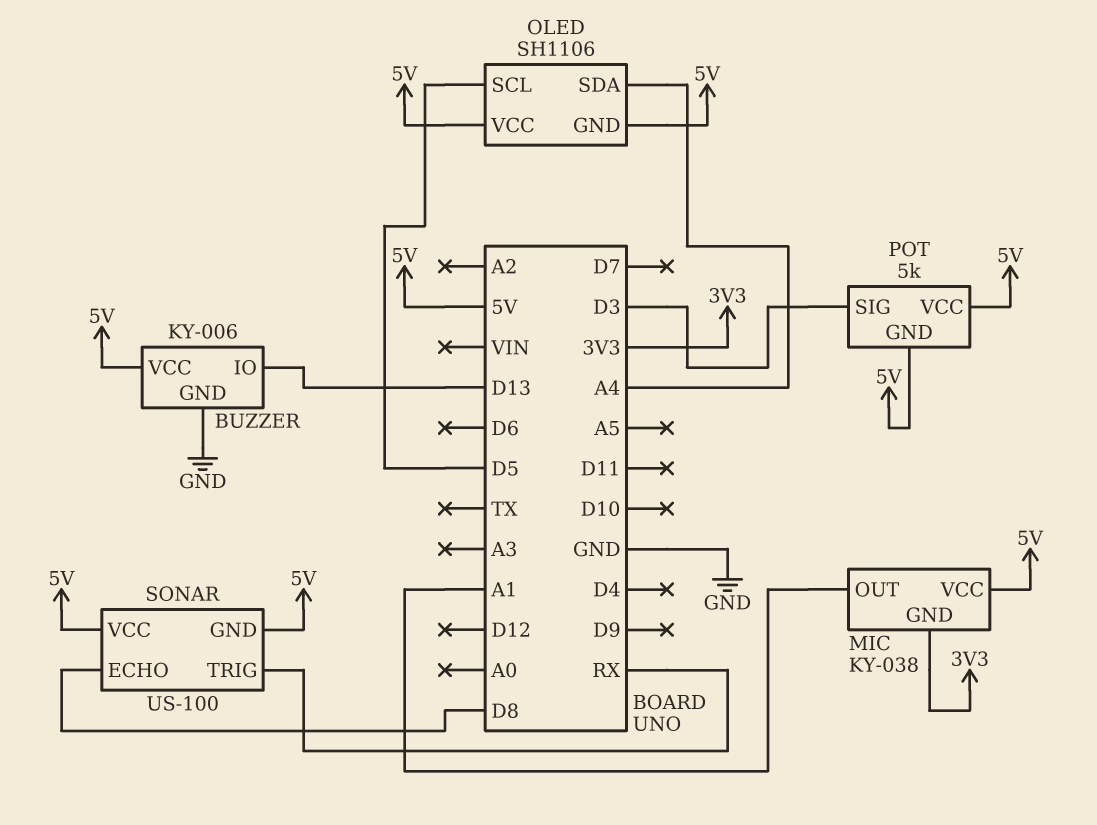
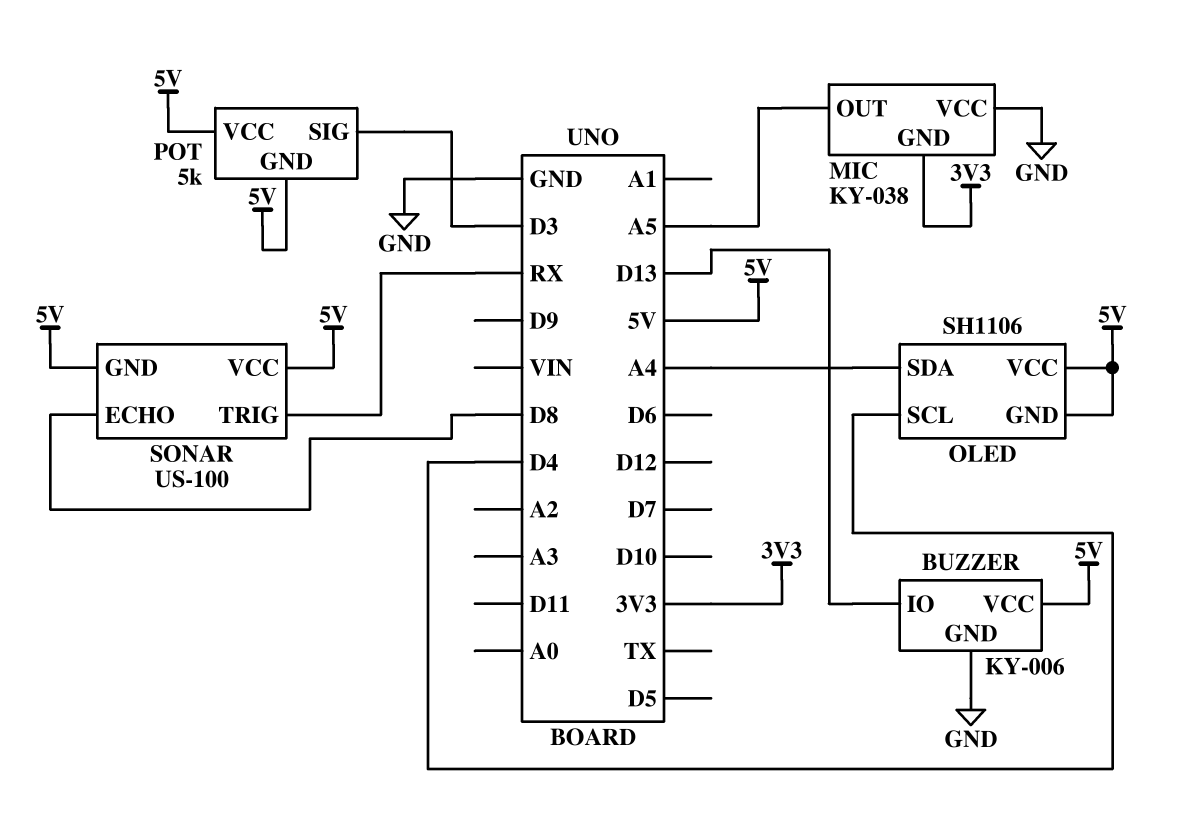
MIC pin OUT: A1 -> A5
MIC pin VCC: 5V -> GND
OLED pin SCL: D5 -> D4

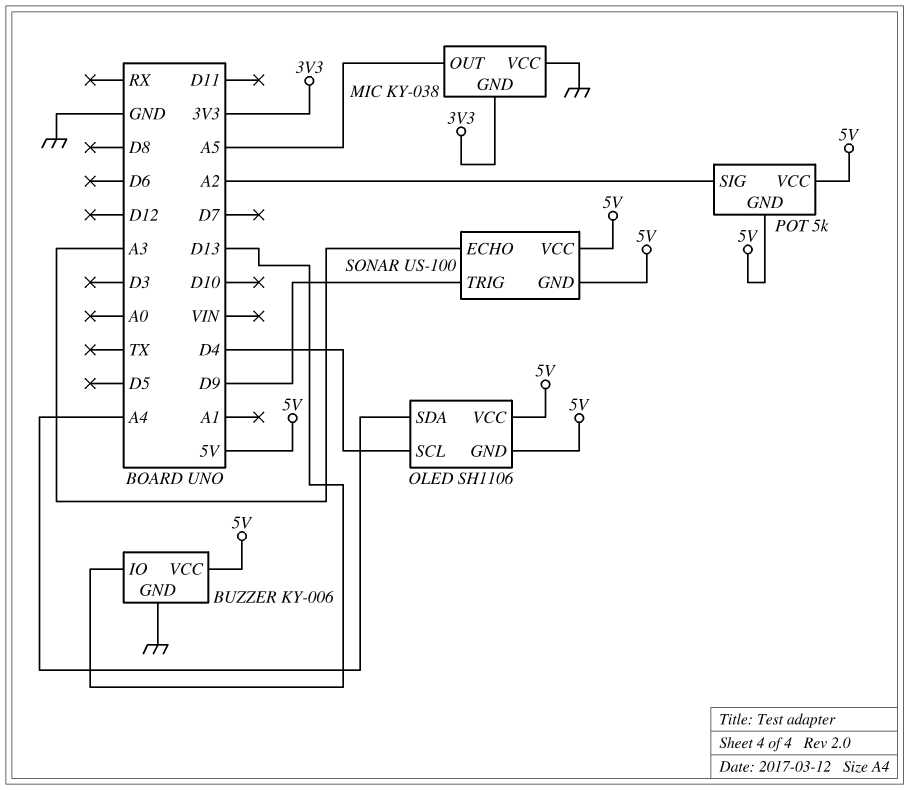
POT pin SIG: D3 -> A2
SONAR pin ECHO: D8 -> A3
SONAR pin TRIG: RX -> D9

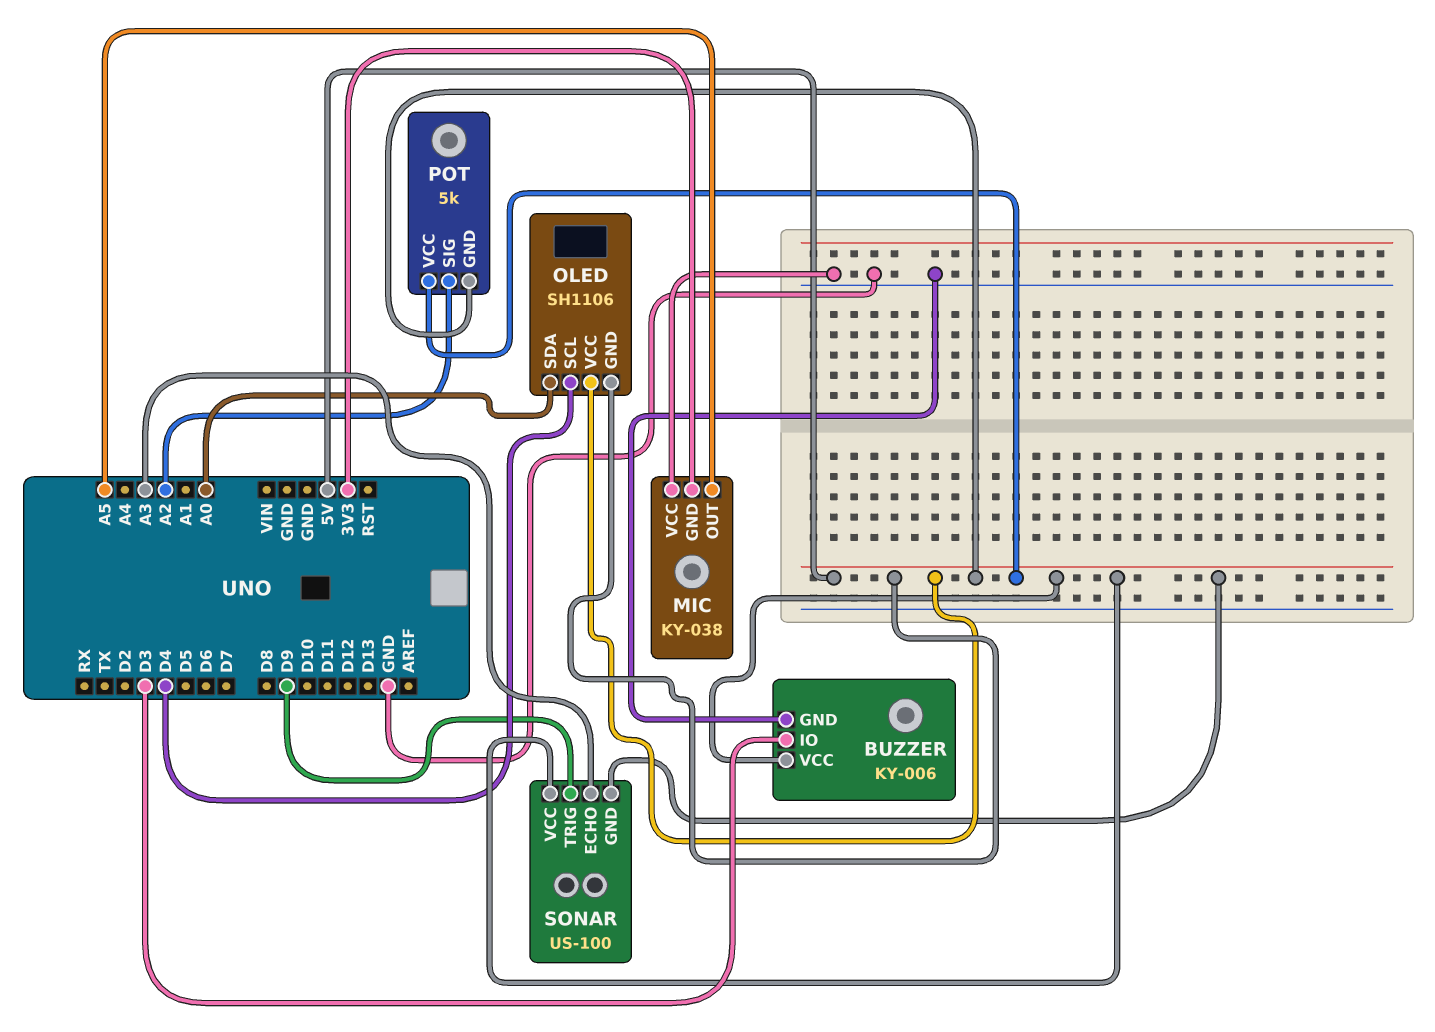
BUZZER pin IO: D13 -> D3
OLED pin SDA: A4 -> A0

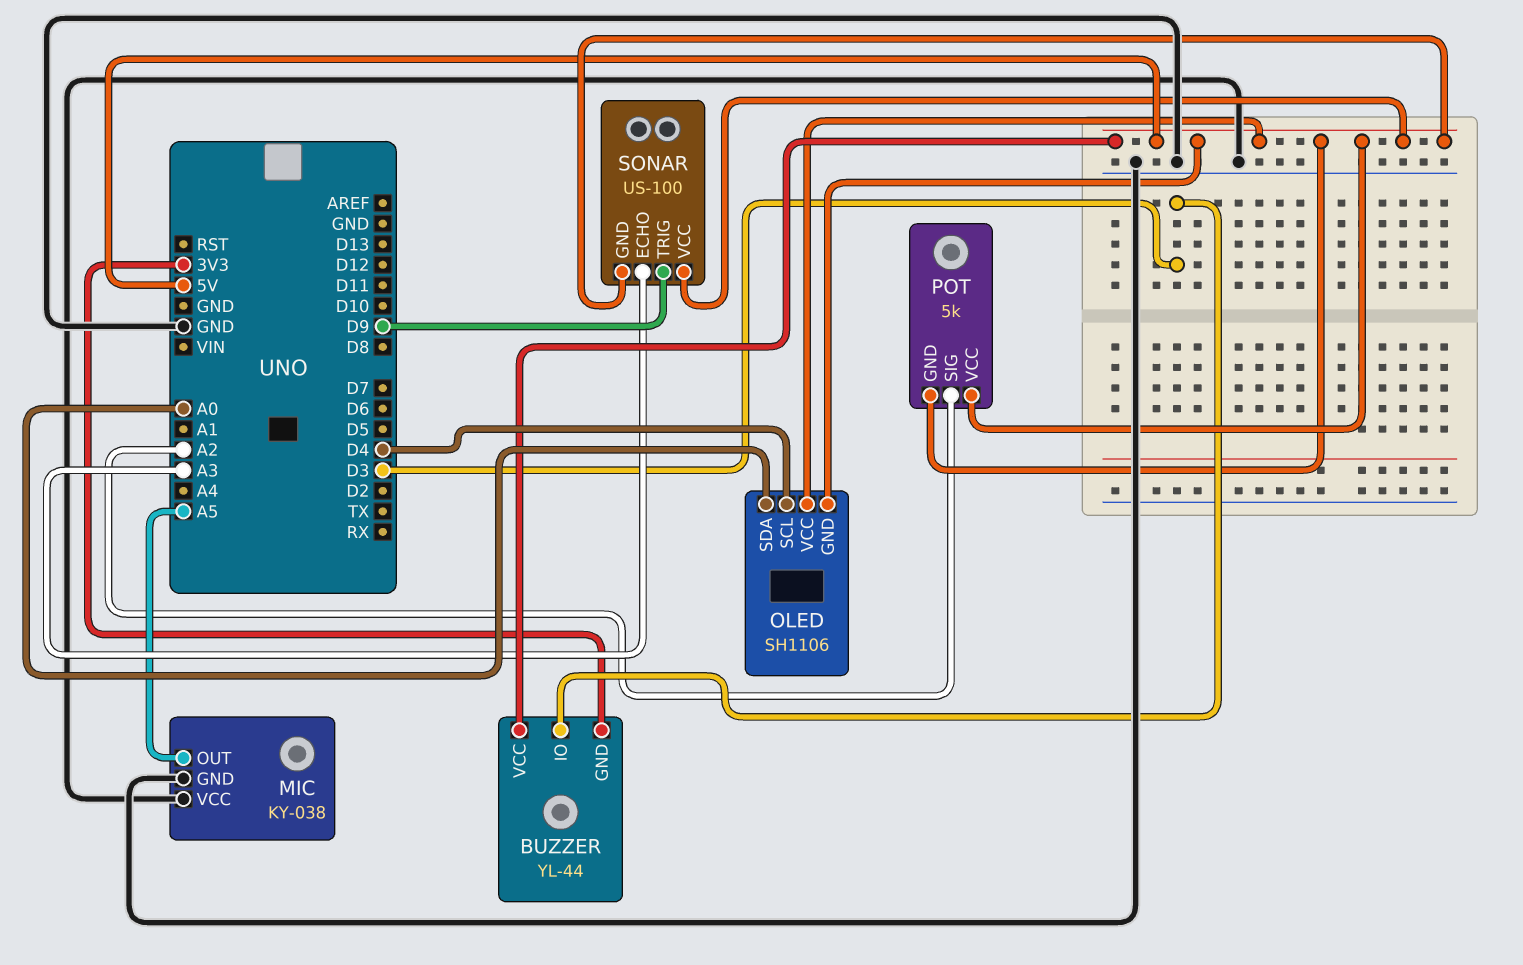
BUZZER: KY-006 -> YL-44
BUZZER pin GND: GND -> 3V3
MIC pin GND: 3V3 -> GND

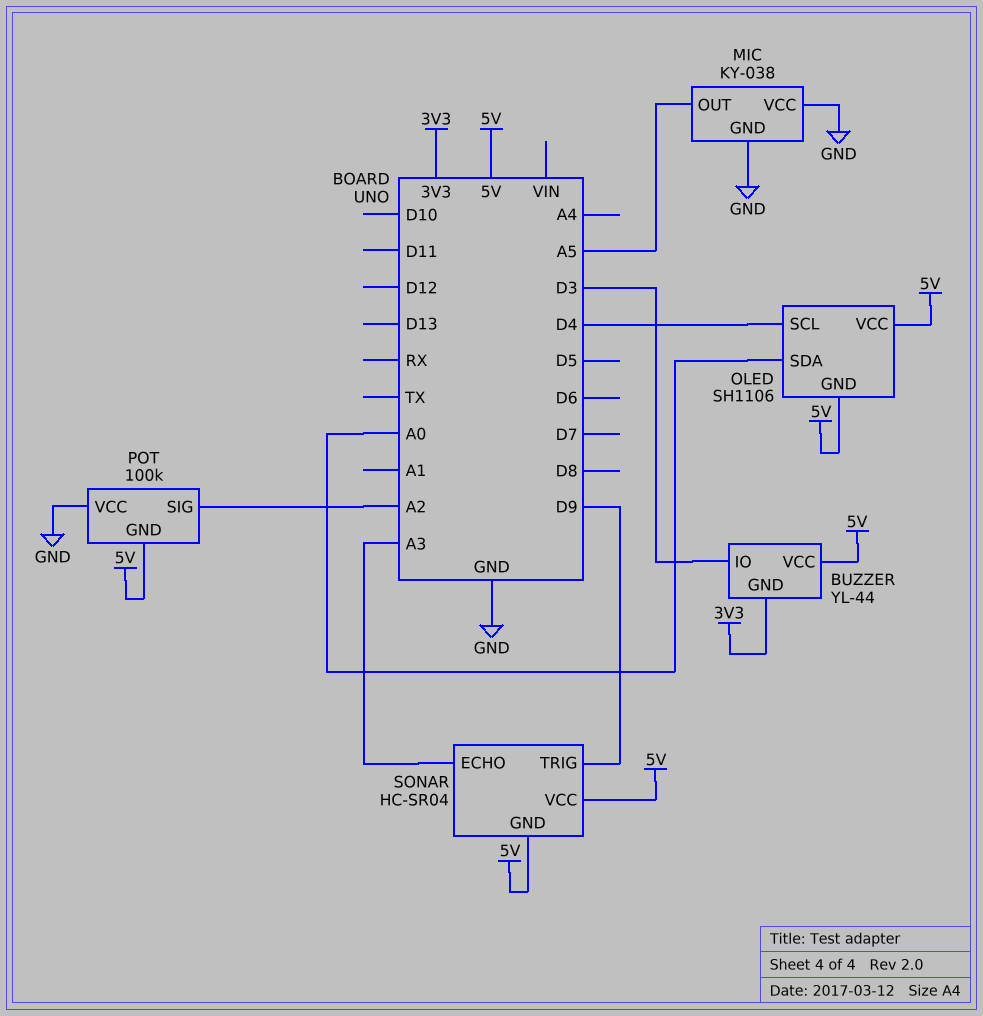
POT: 5k -> 100k
POT pin VCC: 5V -> GND
SONAR: US-100 -> HC-SR04

